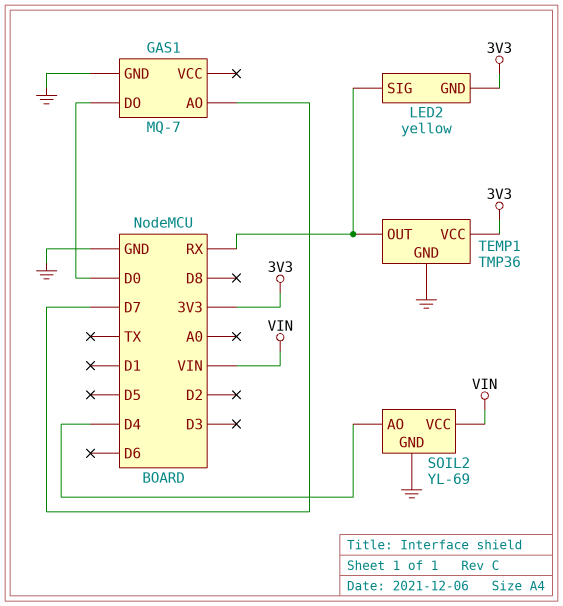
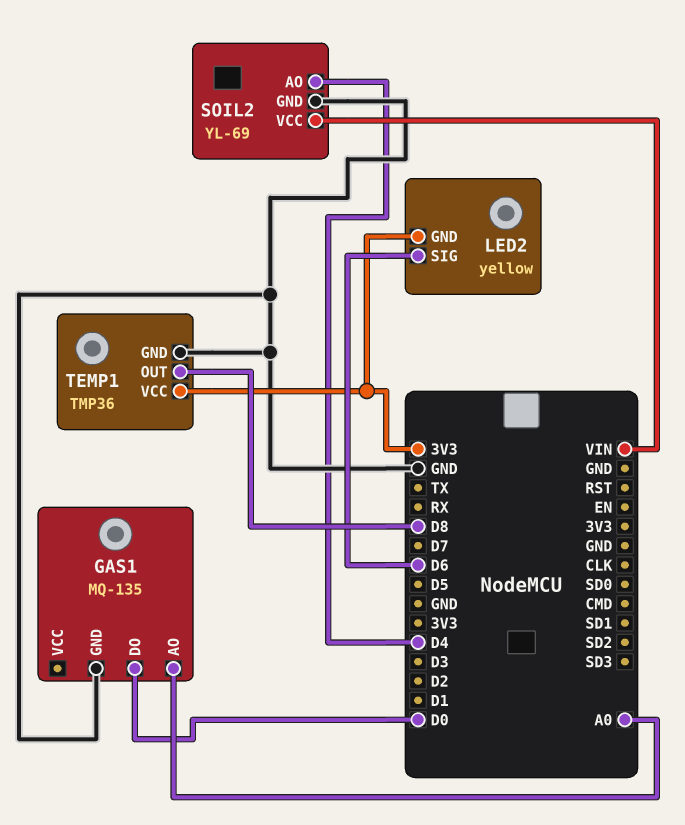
GAS1: MQ-7 -> MQ-135
GAS1 pin AO: D7 -> A0
LED2 pin SIG: RX -> D6
TEMP1 pin OUT: RX -> D8

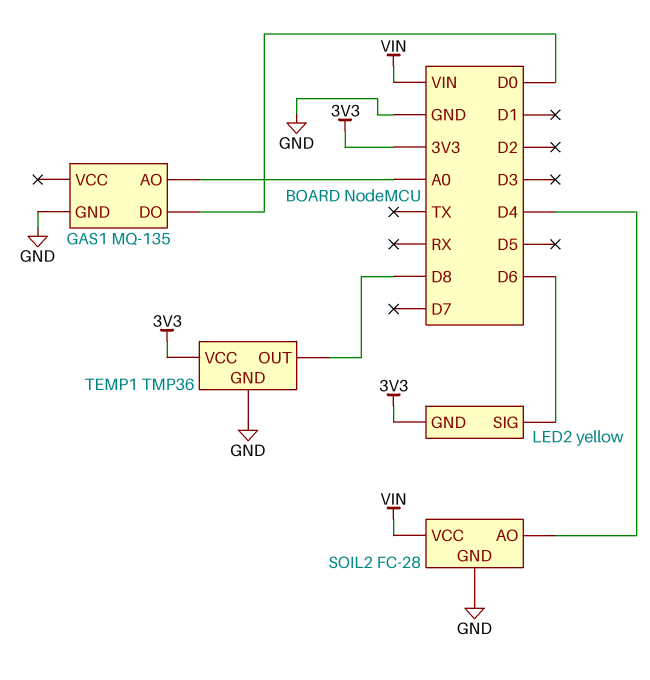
SOIL2: YL-69 -> FC-28

